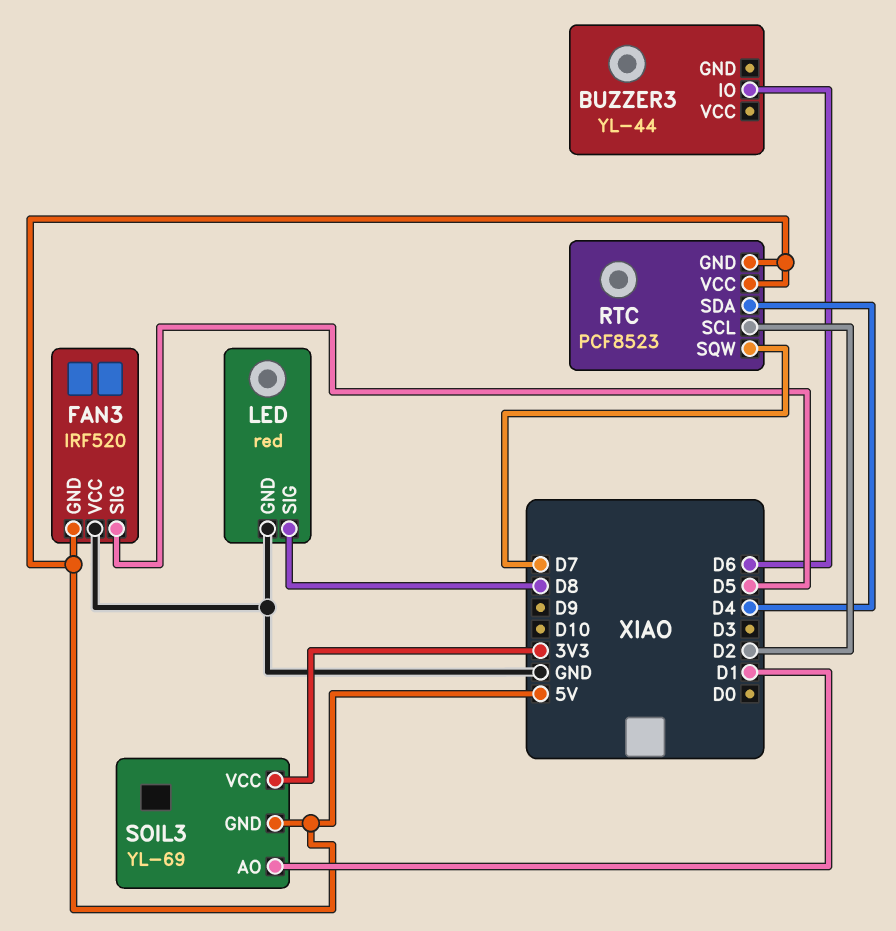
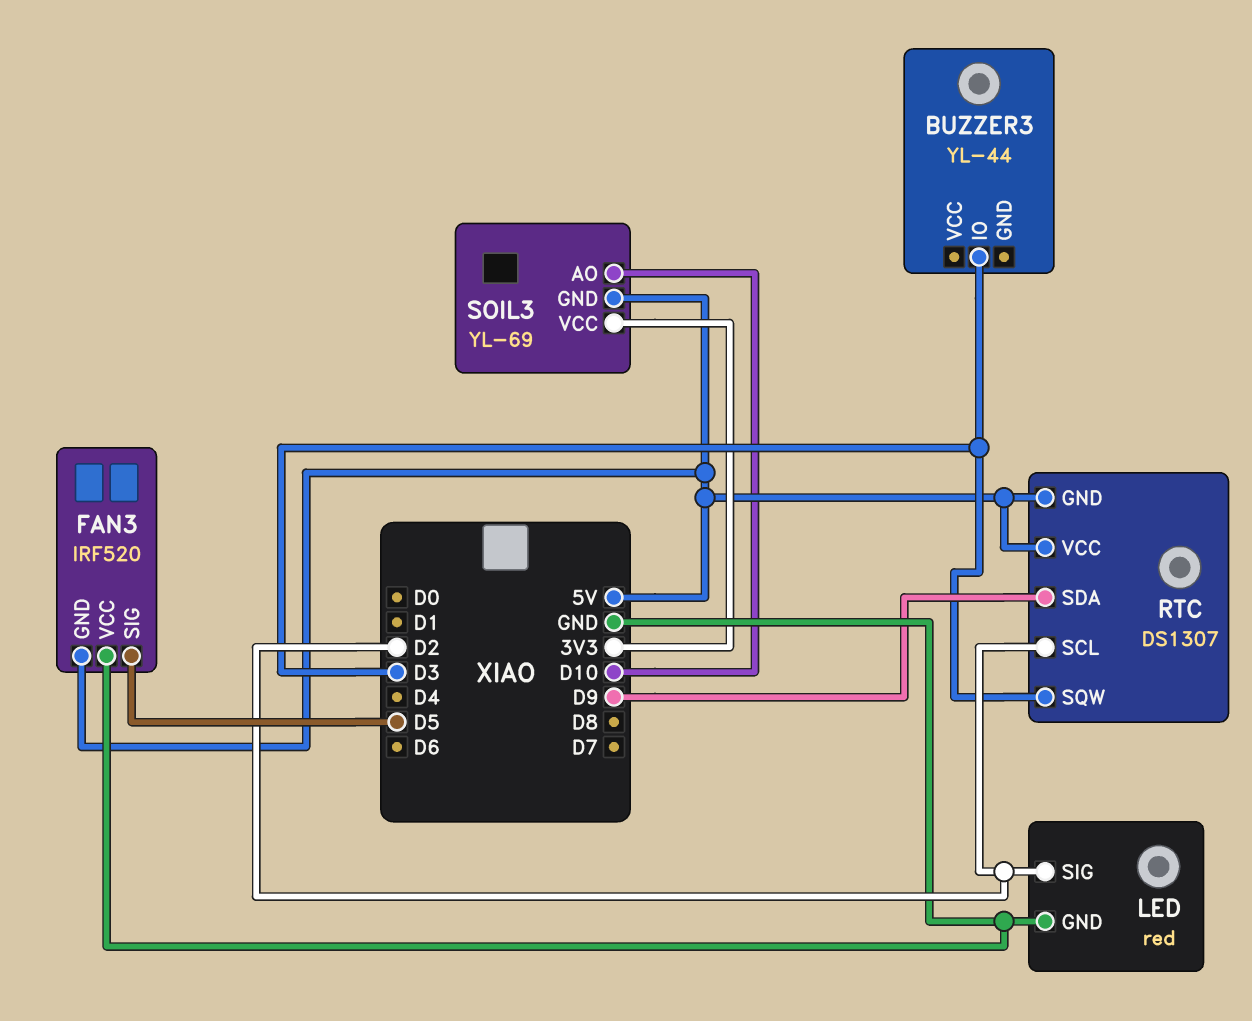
BUZZER3 pin IO: D6 -> D3
LED pin SIG: D8 -> D2
RTC: PCF8523 -> DS1307
RTC pin SDA: D4 -> D9
RTC pin SQW: D7 -> D3
SOIL3 pin AO: D1 -> D10

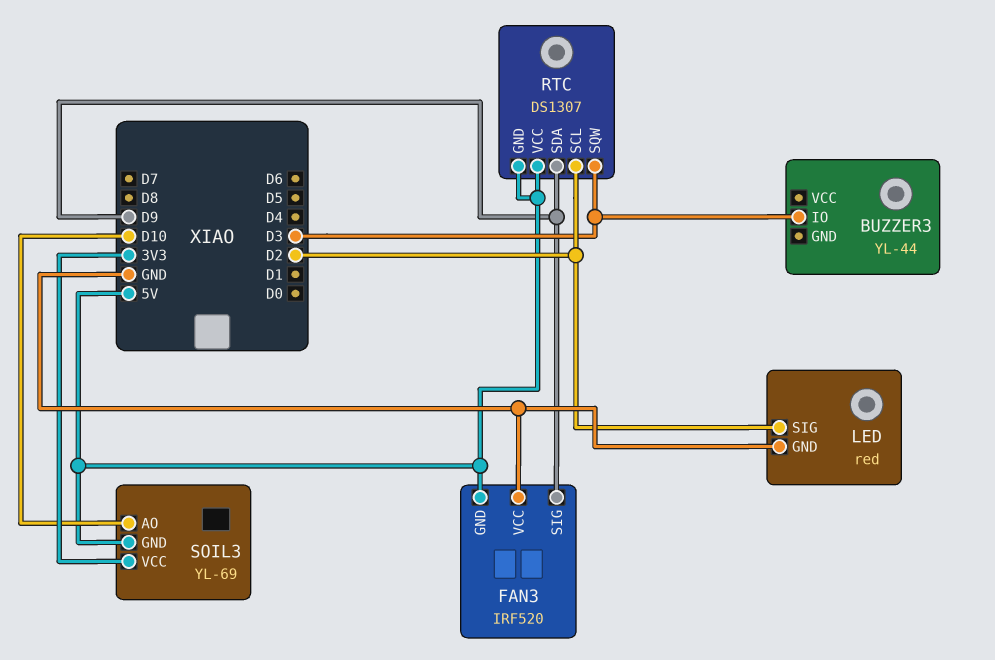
FAN3 pin SIG: D5 -> D9

